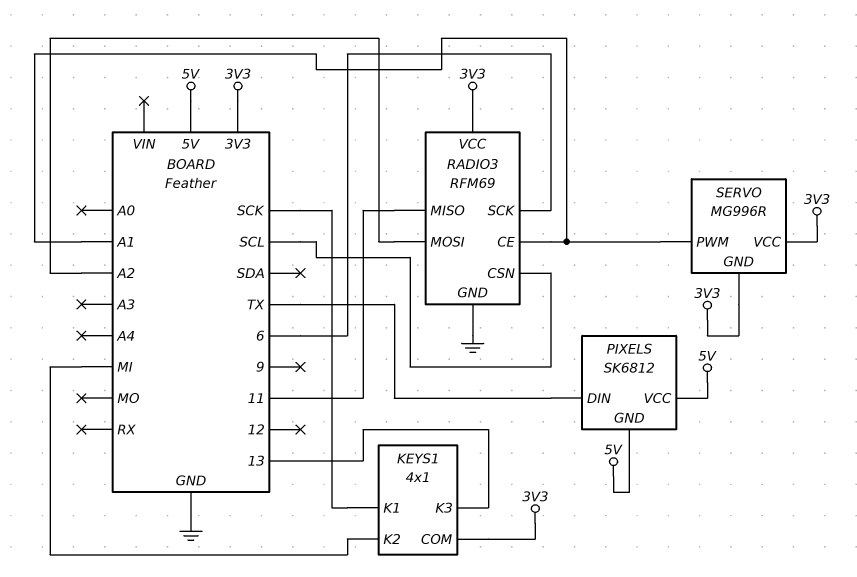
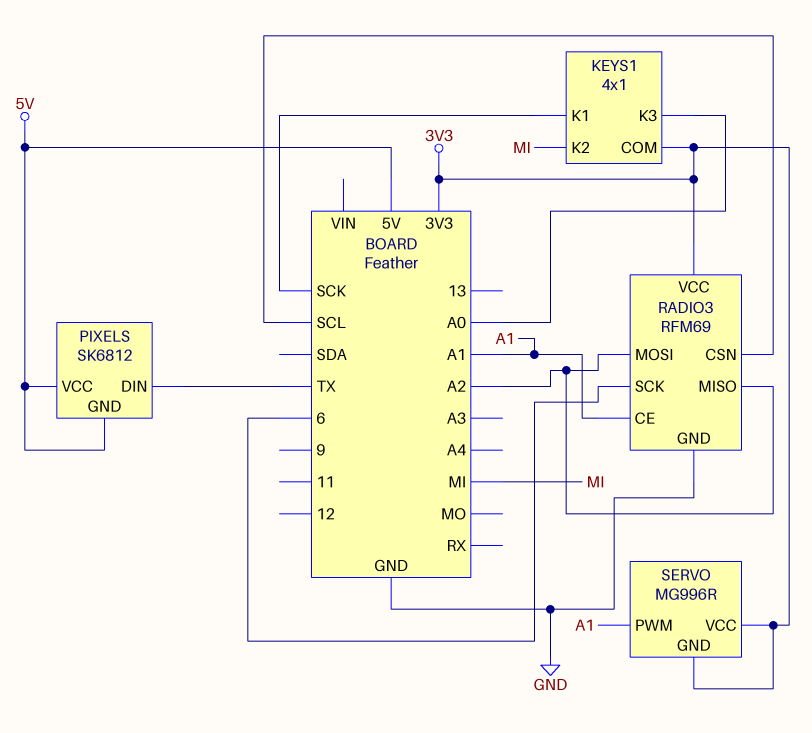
KEYS1 pin K3: 13 -> A0
RADIO3 pin MISO: 11 -> A2

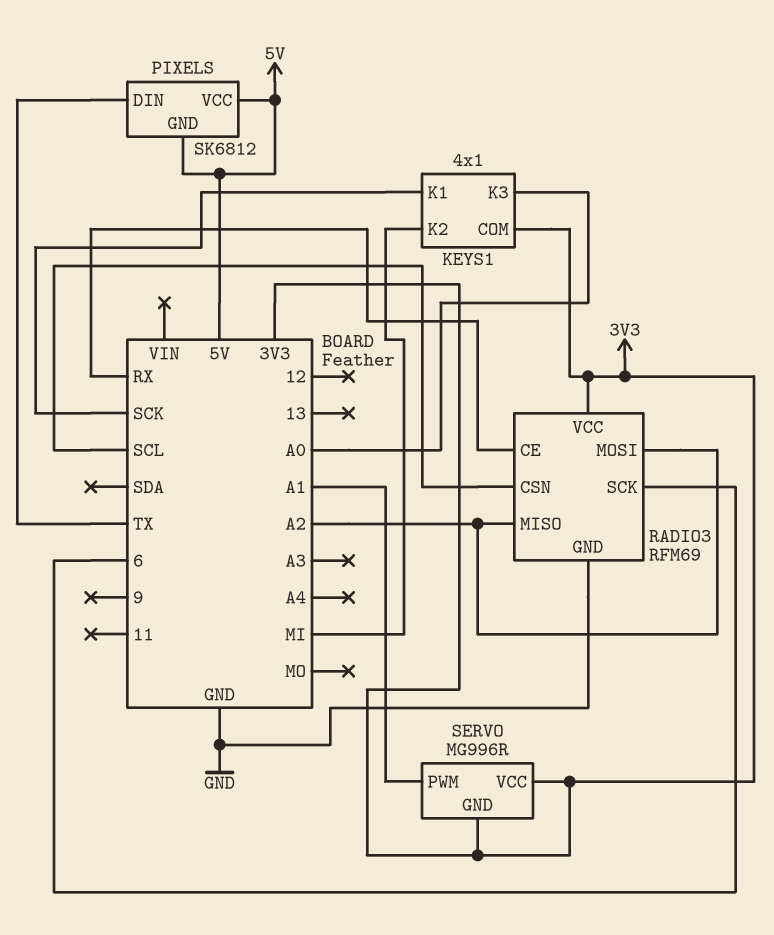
RADIO3 pin CE: A1 -> RX

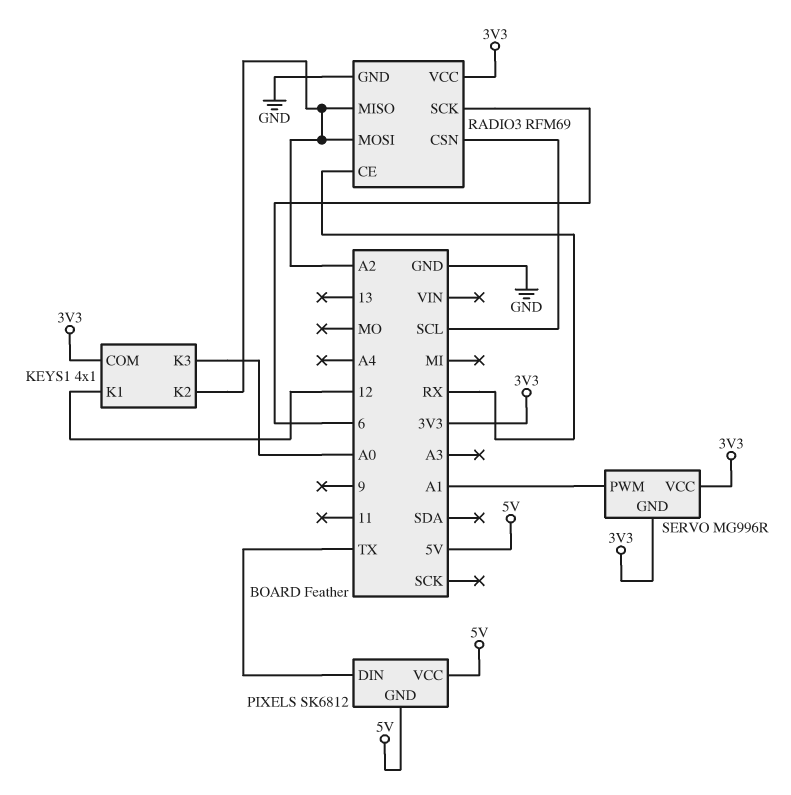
KEYS1 pin K1: SCK -> 12
KEYS1 pin K2: MI -> A2

